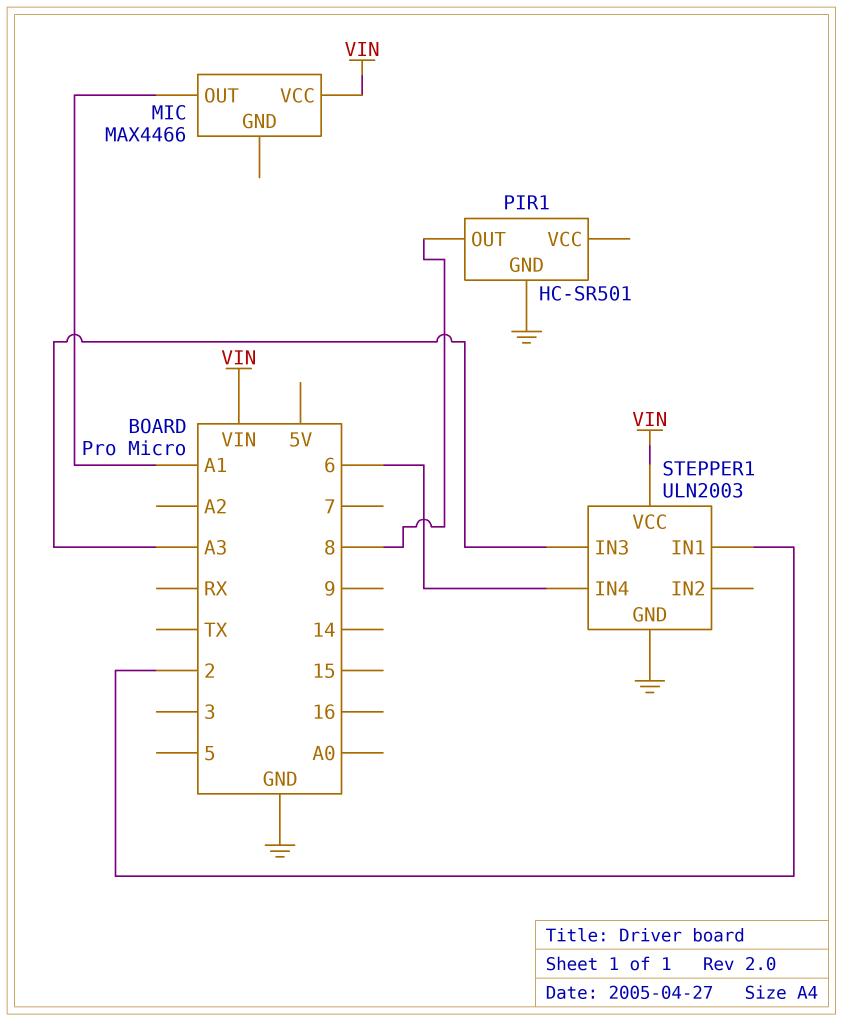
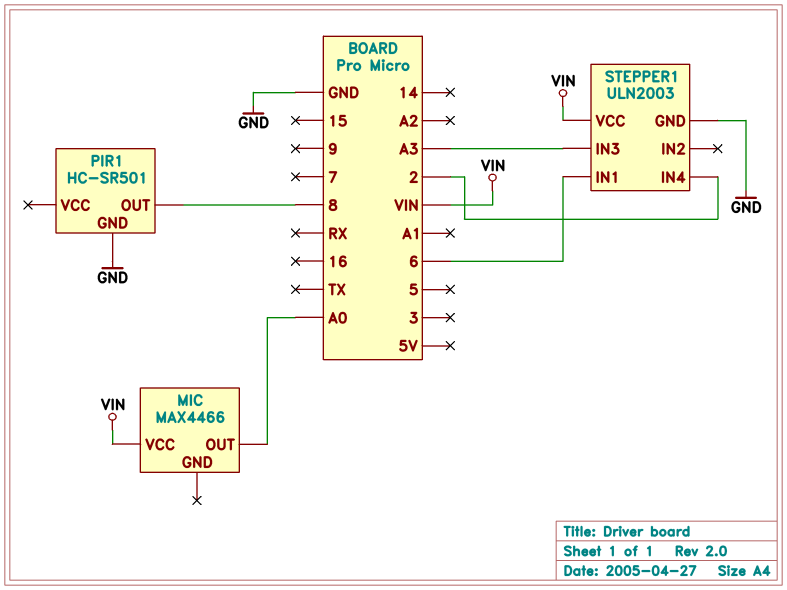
MIC pin OUT: A1 -> A0
STEPPER1 pin IN1: 2 -> 6
STEPPER1 pin IN4: 6 -> 2

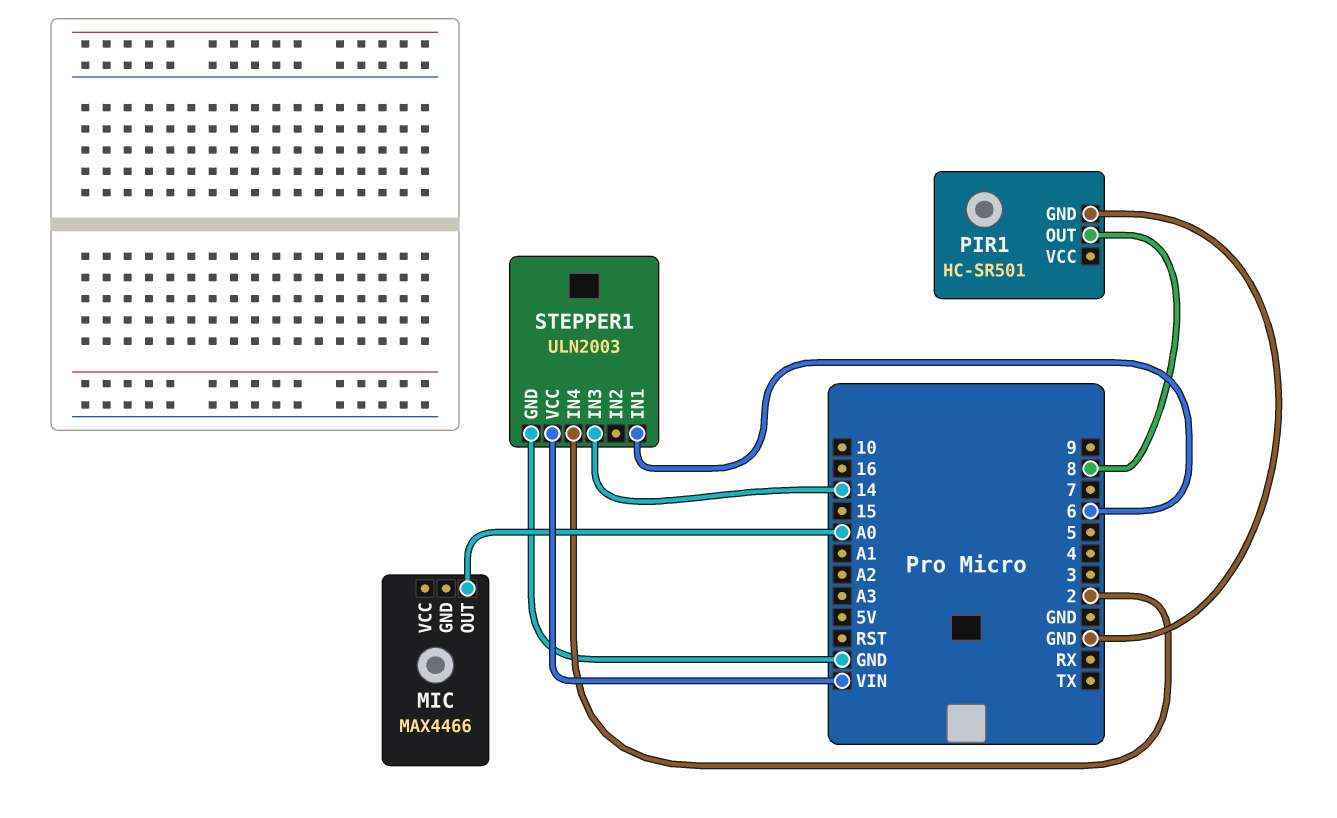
MIC pin VCC: VIN -> none
STEPPER1 pin IN3: A3 -> 14

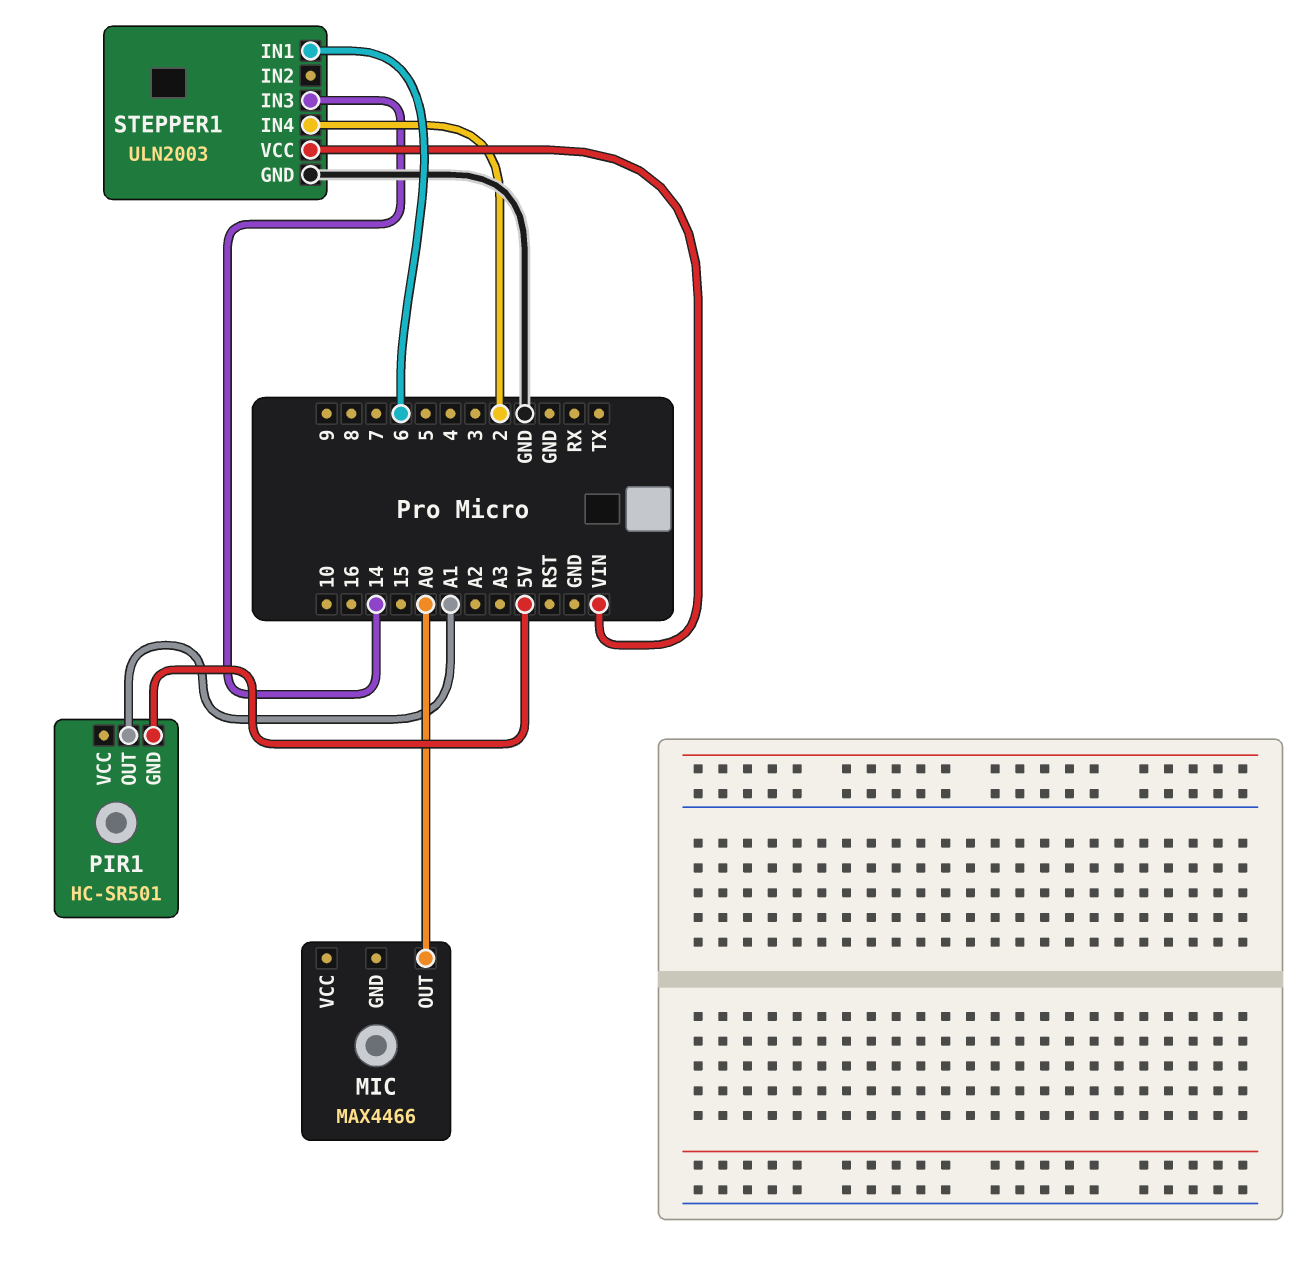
PIR1 pin GND: GND -> 5V
PIR1 pin OUT: 8 -> A1

